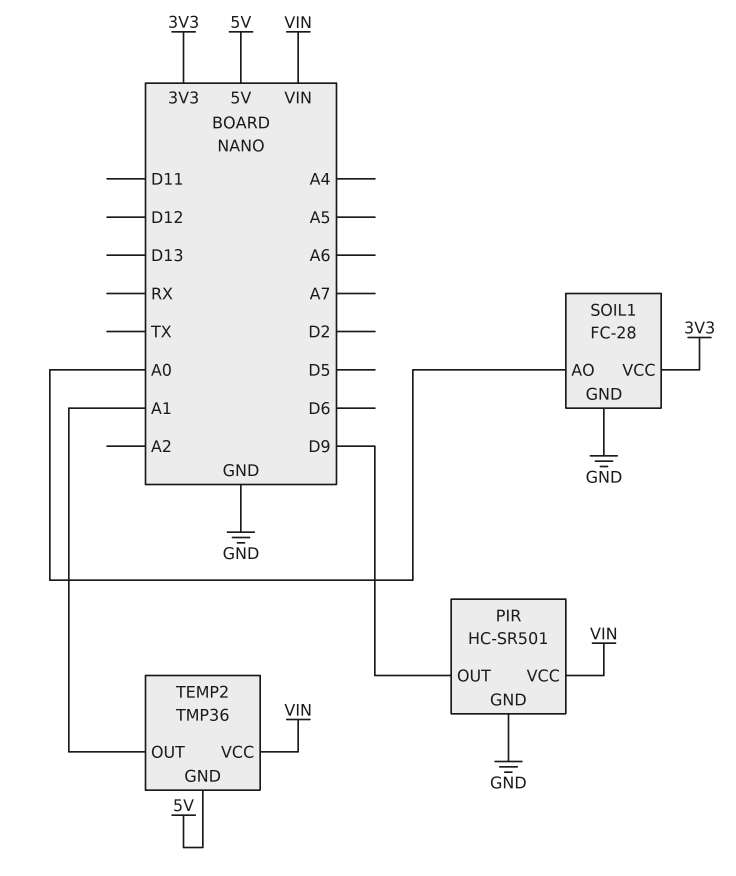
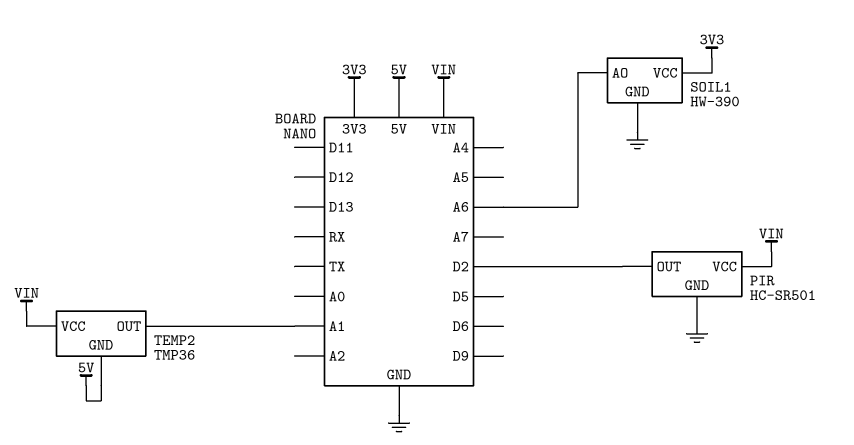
PIR pin OUT: D9 -> D2
SOIL1: FC-28 -> HW-390
SOIL1 pin AO: A0 -> A6

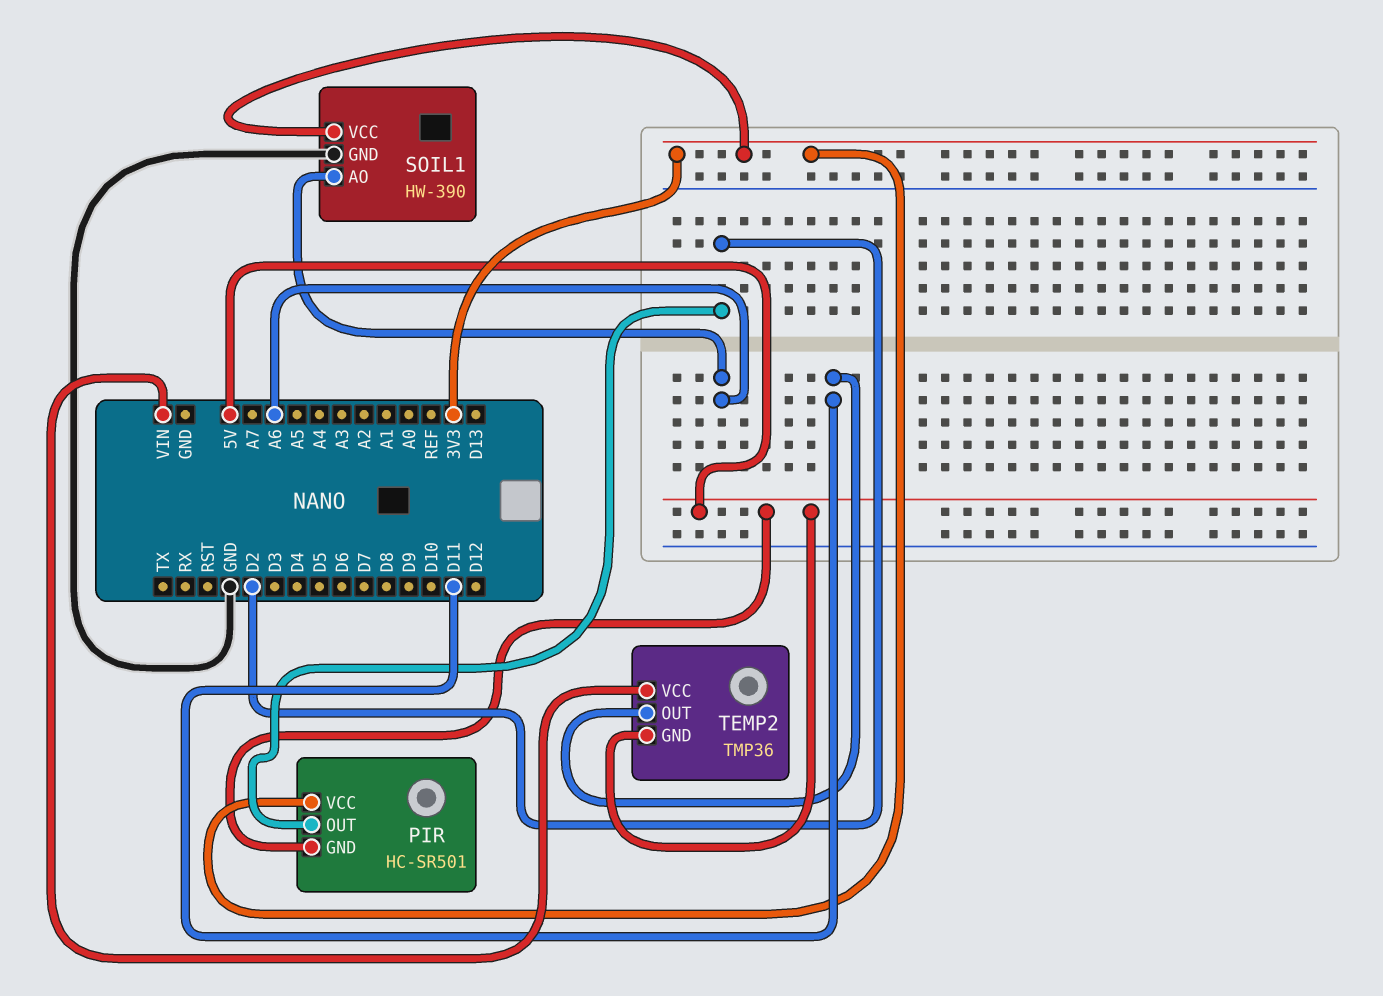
PIR pin GND: GND -> 5V
PIR pin VCC: VIN -> 3V3
TEMP2 pin OUT: A1 -> D11

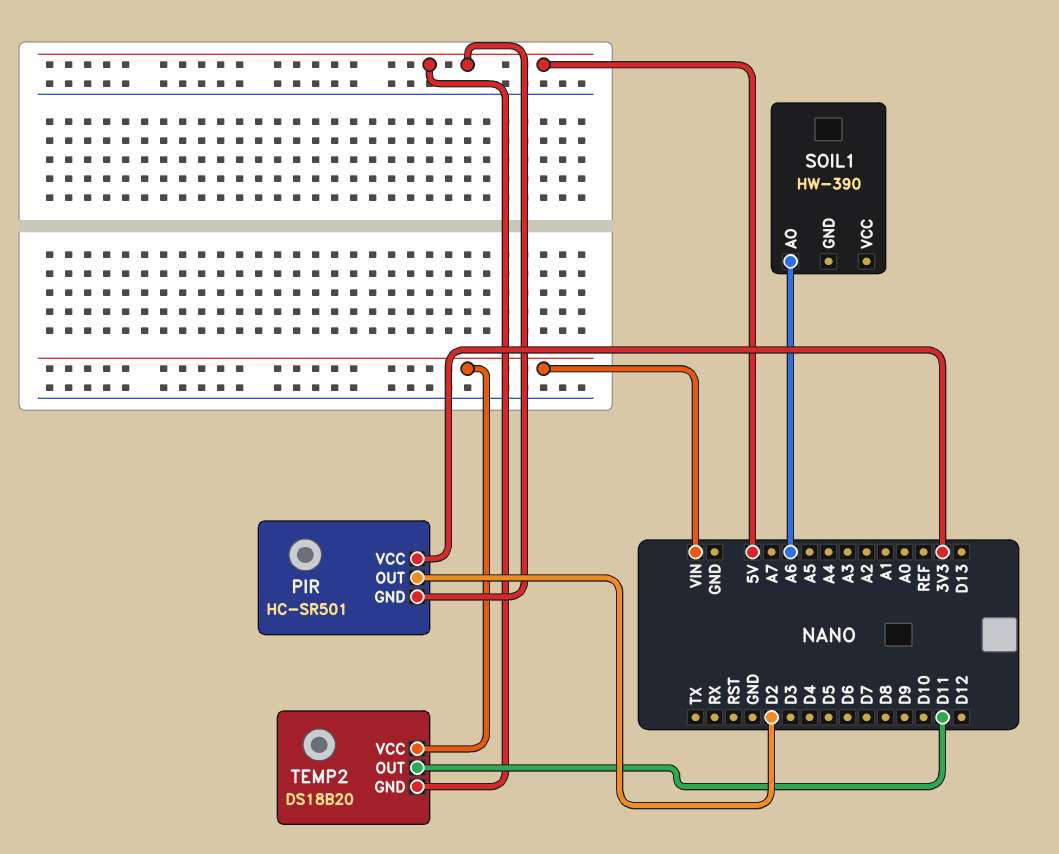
SOIL1 pin GND: GND -> none
SOIL1 pin VCC: 3V3 -> none
TEMP2: TMP36 -> DS18B20

